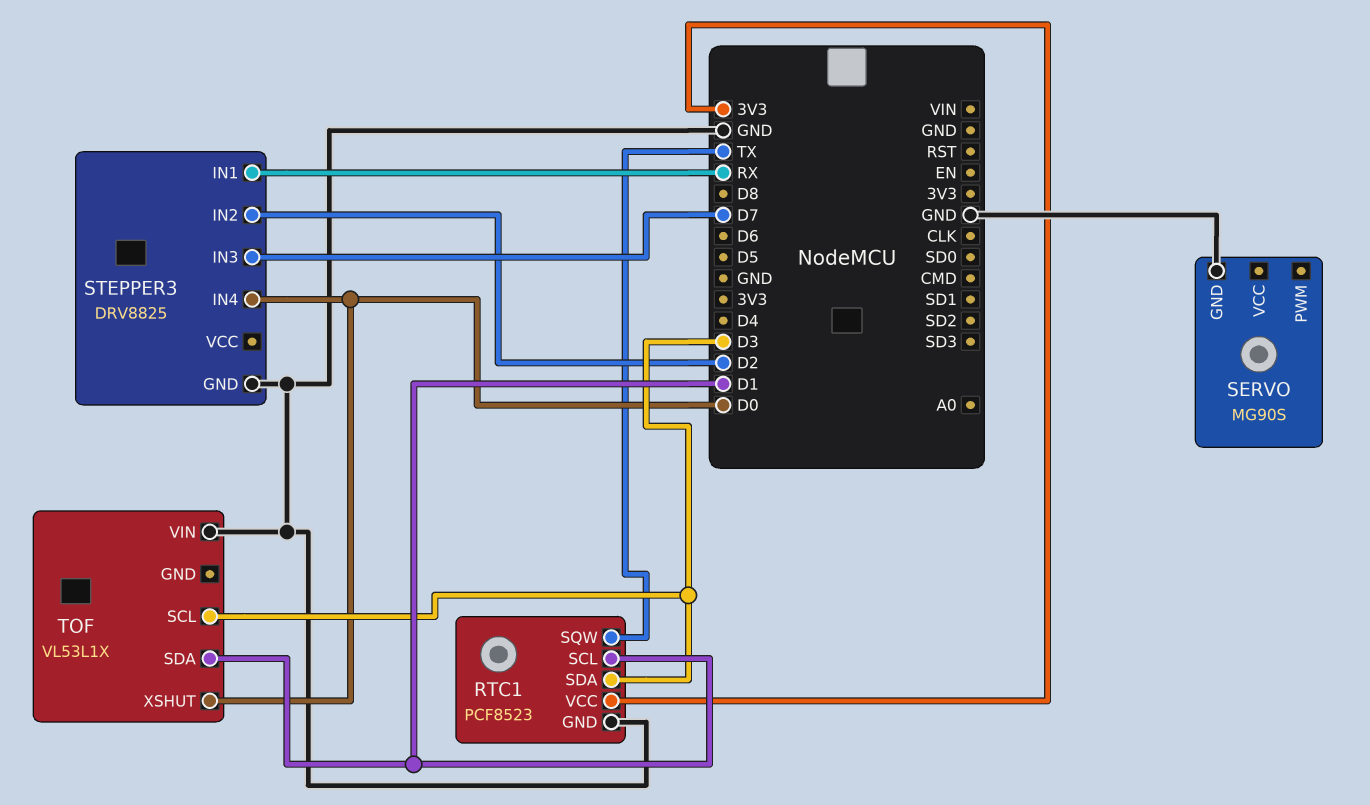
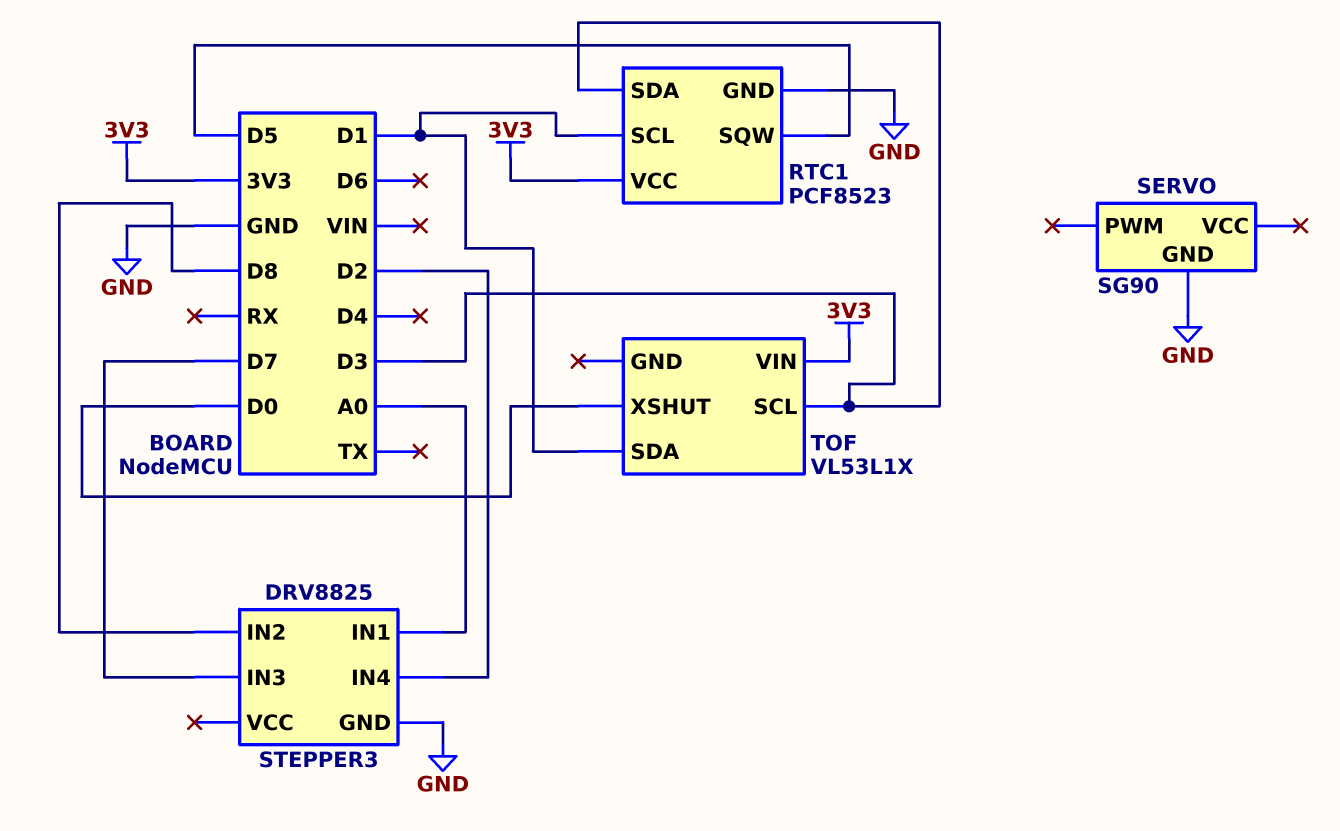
RTC1 pin SQW: TX -> D5
SERVO: MG90S -> SG90
STEPPER3 pin IN1: RX -> A0
STEPPER3 pin IN2: D2 -> D8
STEPPER3 pin IN4: D0 -> D2
TOF pin VIN: GND -> 3V3

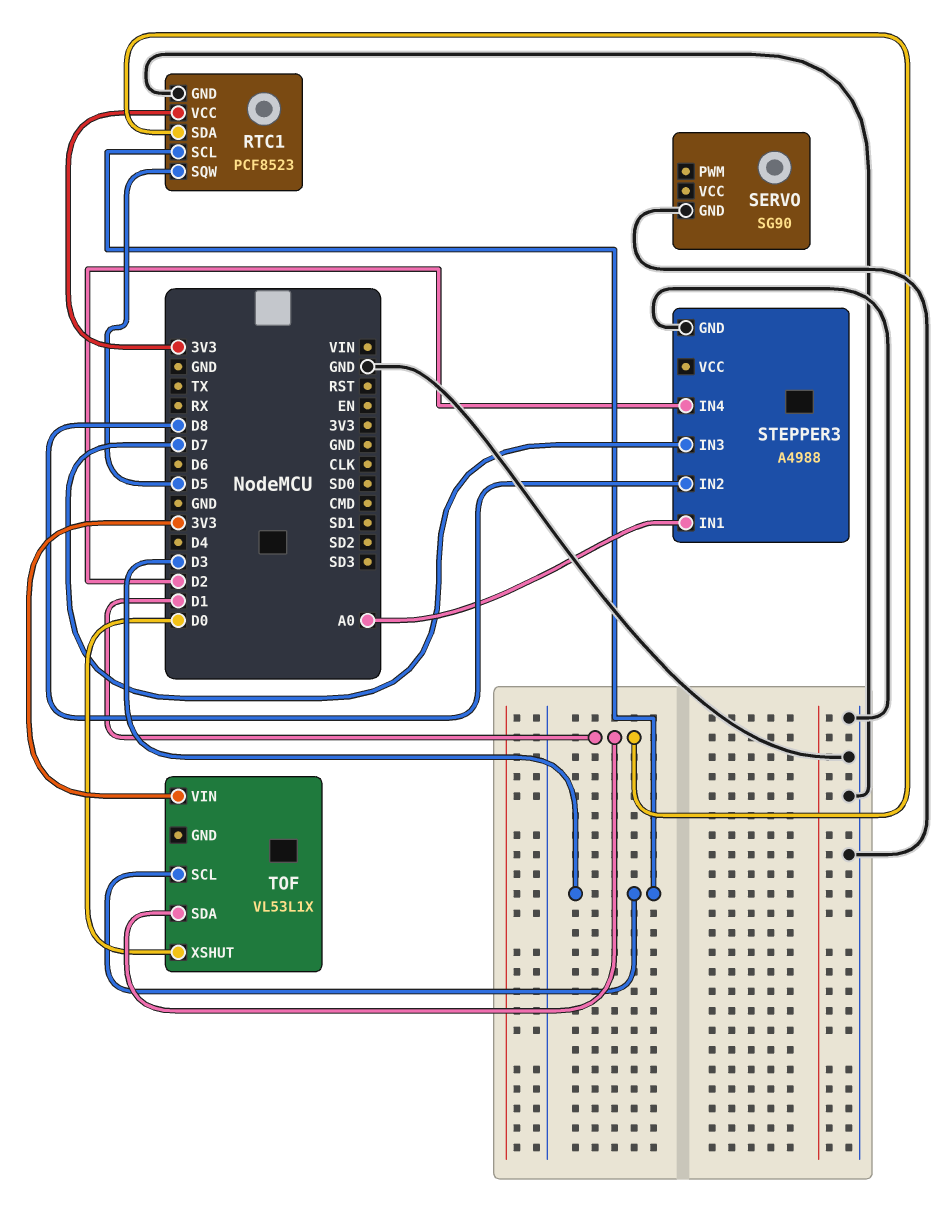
RTC1 pin SCL: D1 -> D3
RTC1 pin SDA: D3 -> D1
STEPPER3: DRV8825 -> A4988

